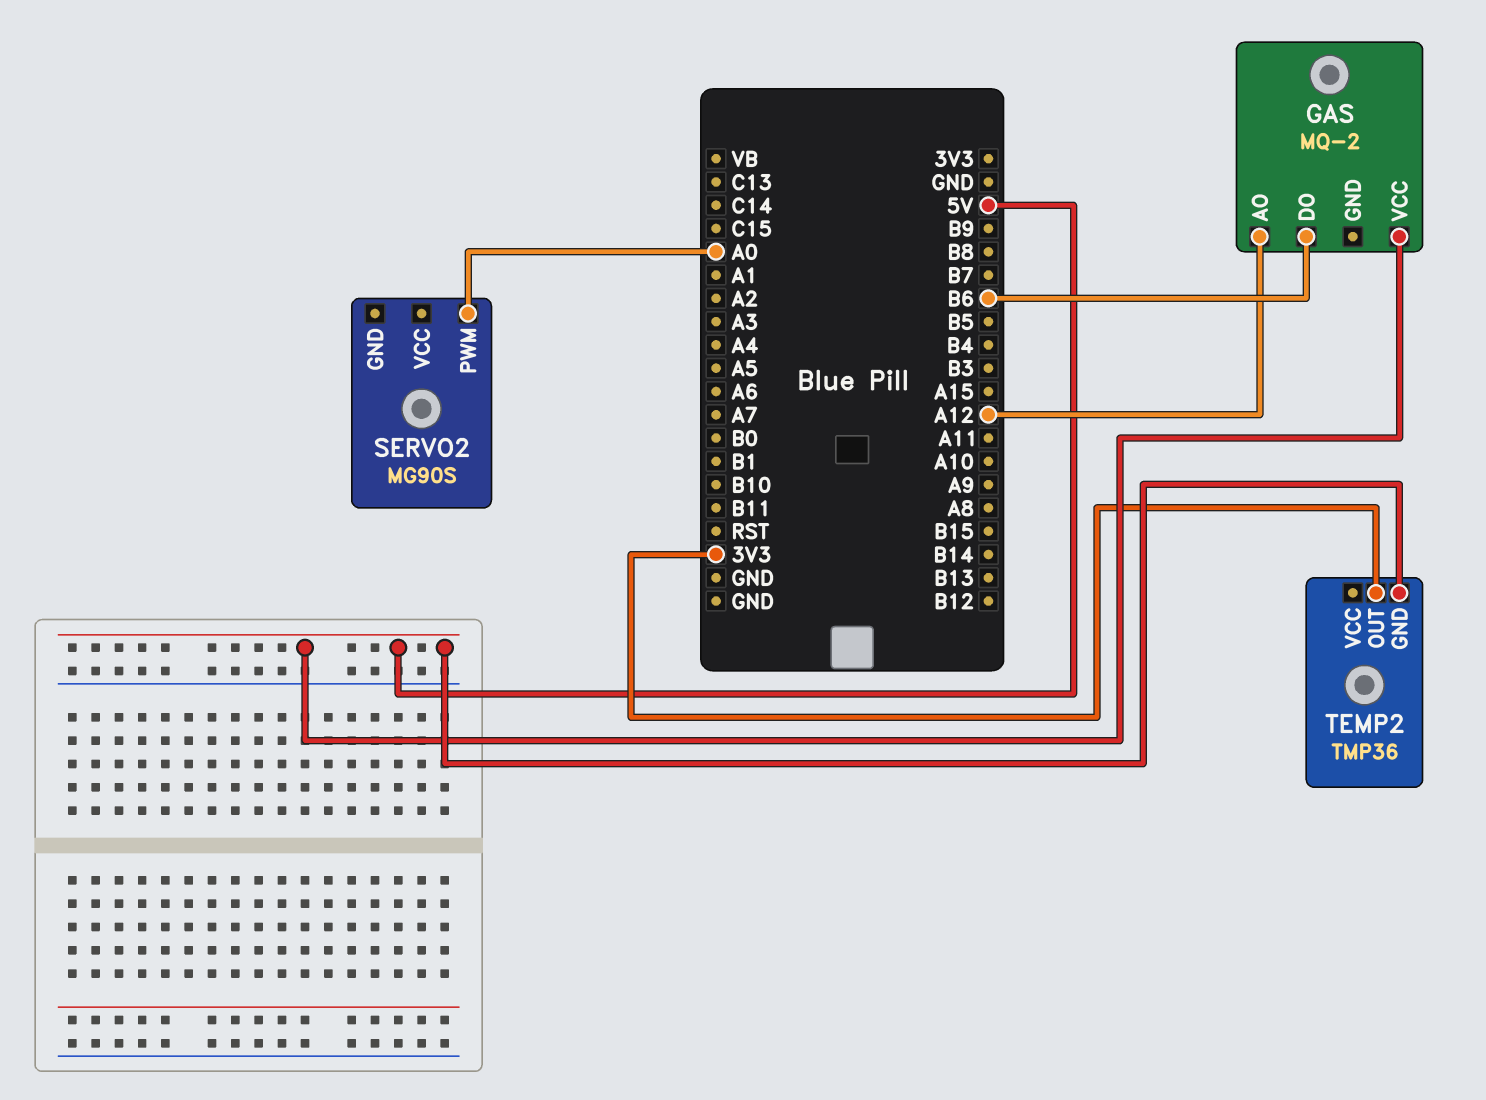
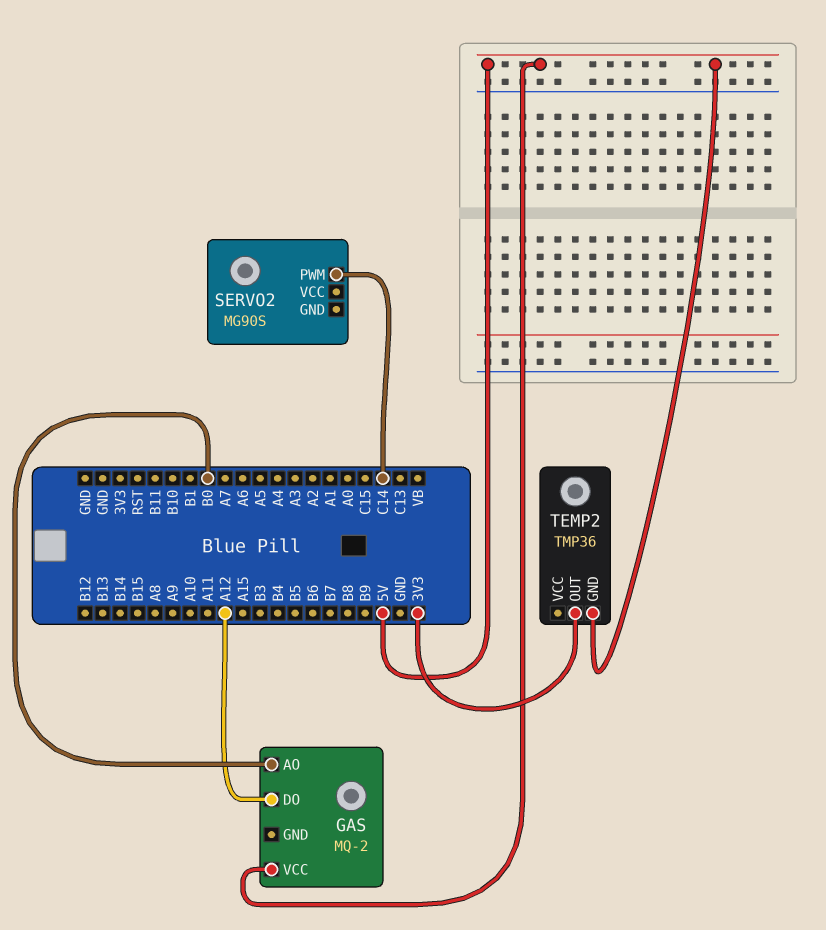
GAS pin AO: A12 -> B0
GAS pin DO: B6 -> A12
SERVO2 pin PWM: A0 -> C14

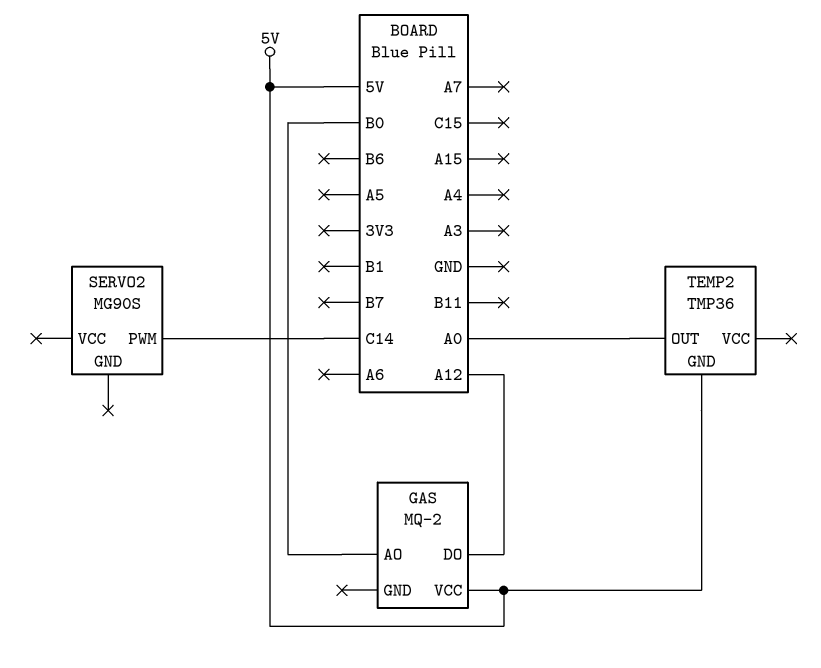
TEMP2 pin OUT: 3V3 -> A0

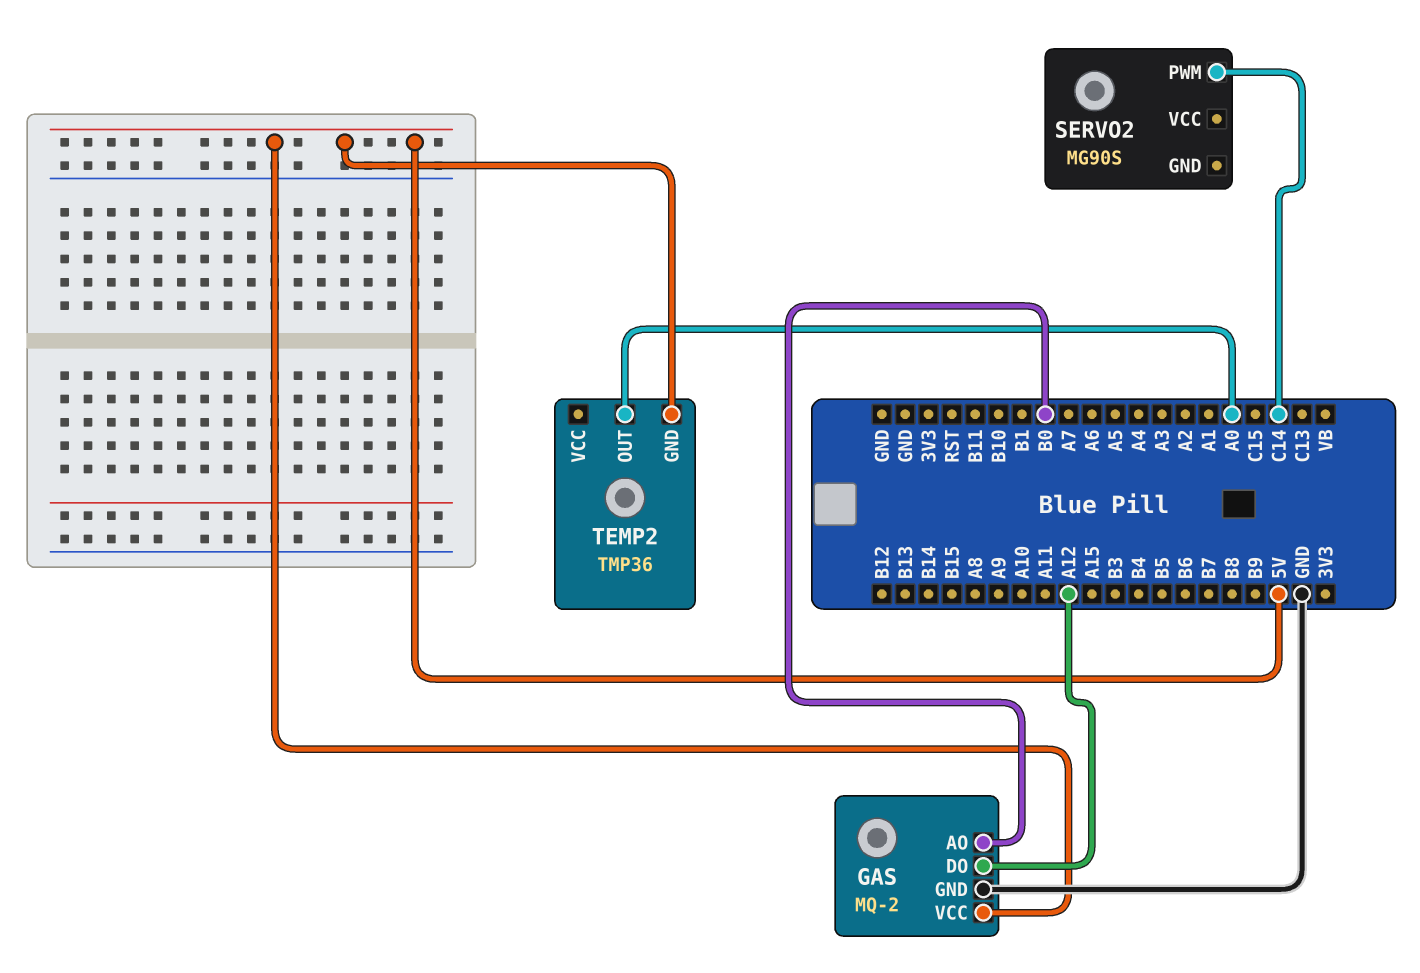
GAS pin GND: none -> GND

